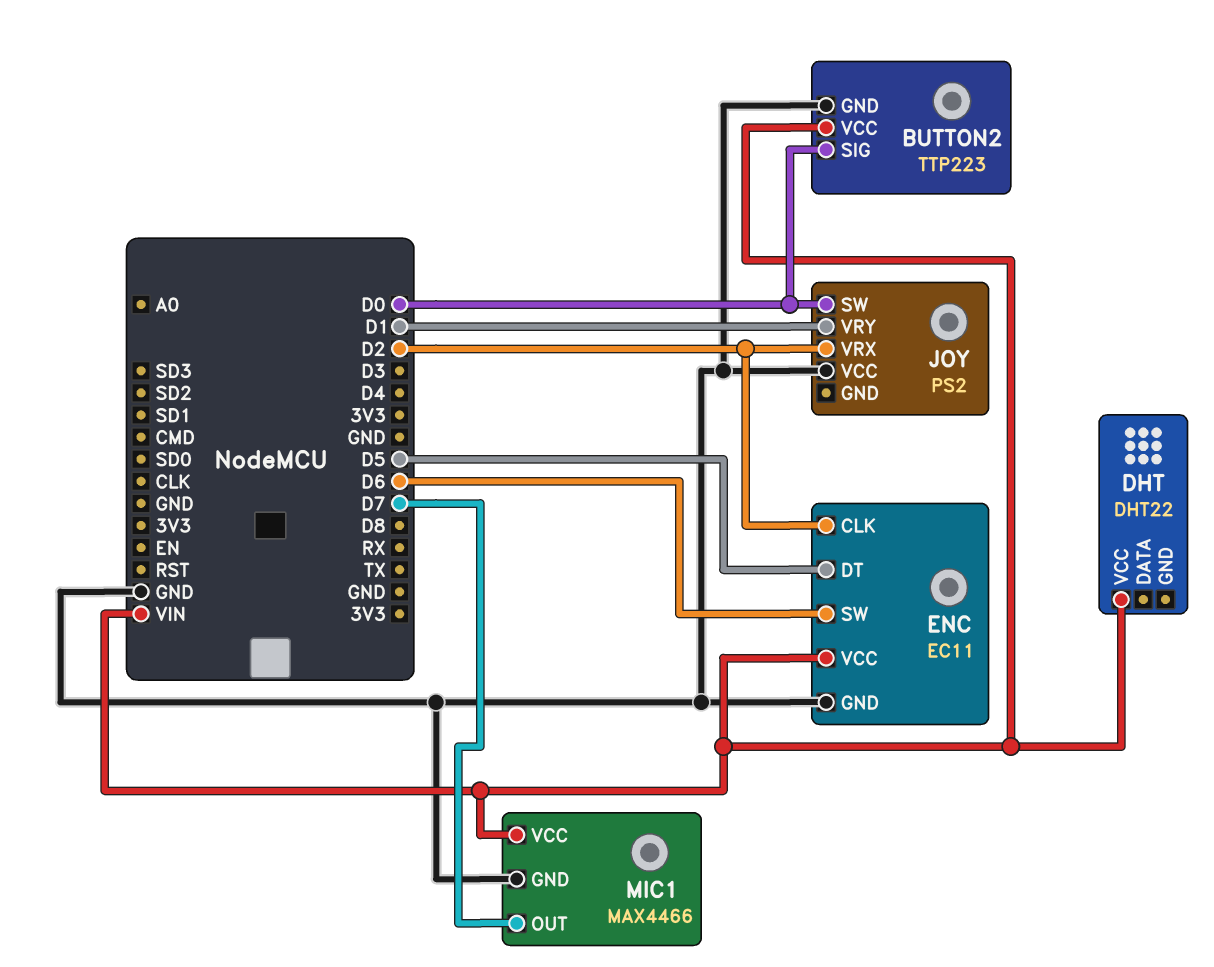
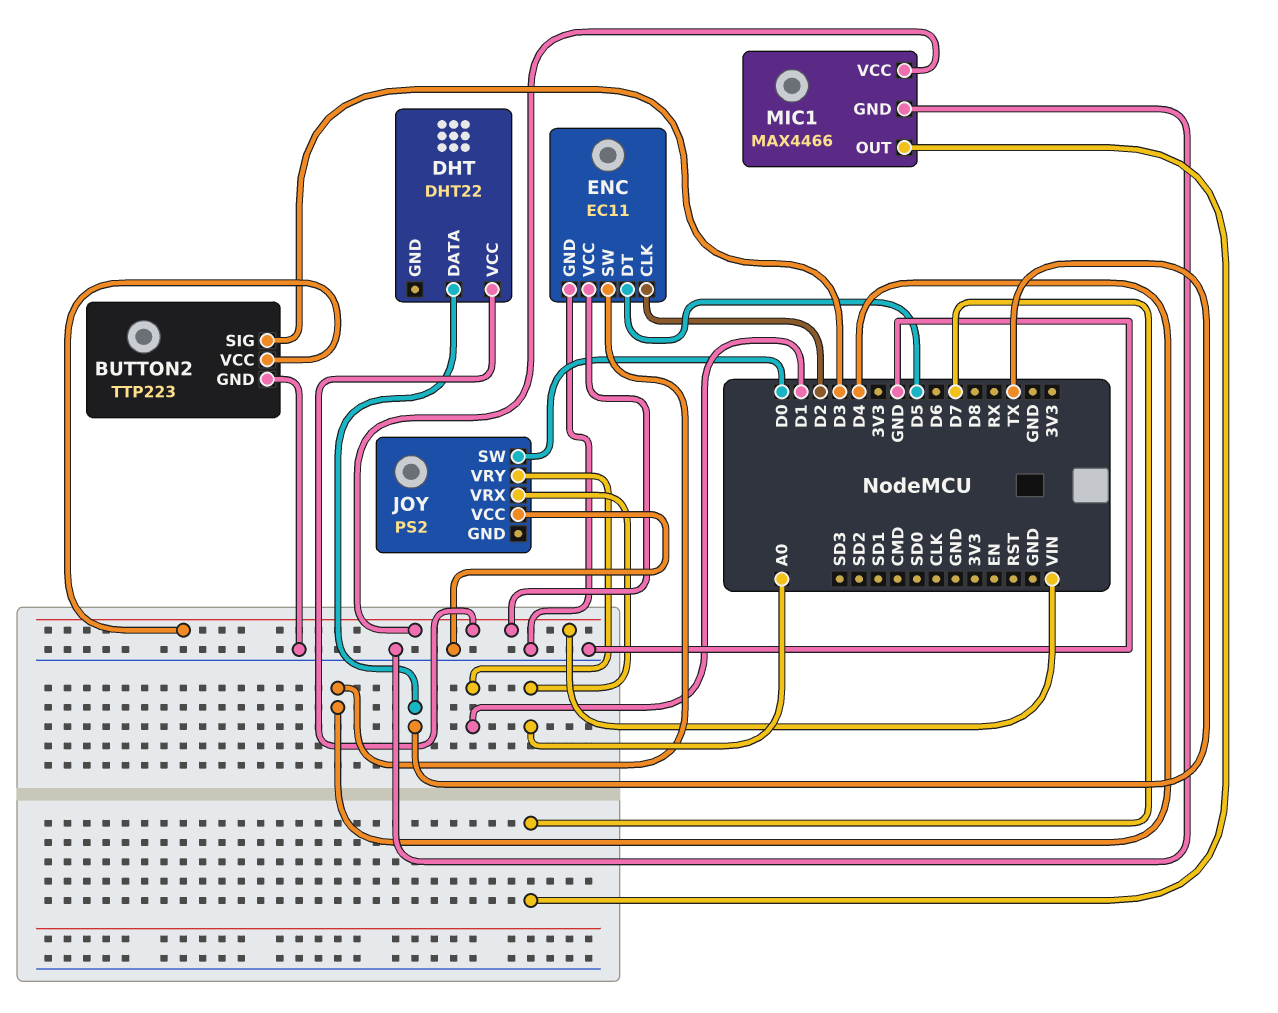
BUTTON2 pin SIG: D0 -> D3
DHT pin DATA: none -> TX
ENC pin SW: D6 -> D4
JOY pin VRX: D2 -> A0

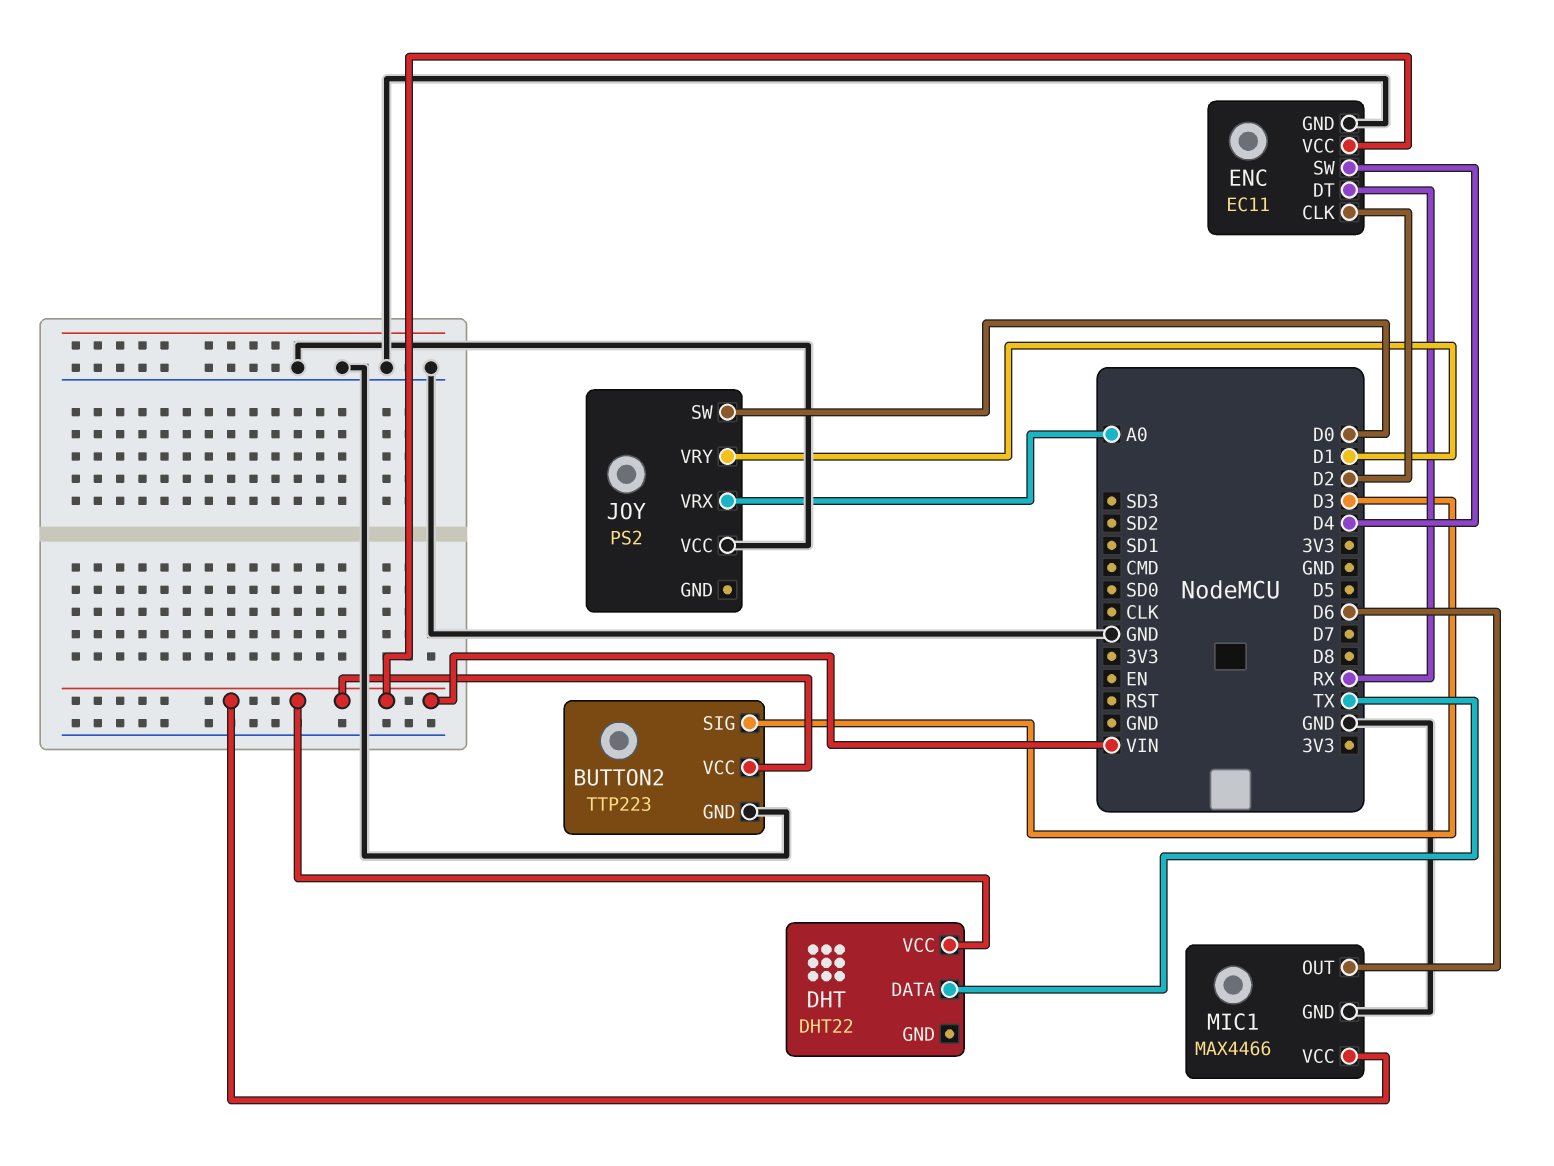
ENC pin DT: D5 -> RX
MIC1 pin OUT: D7 -> D6

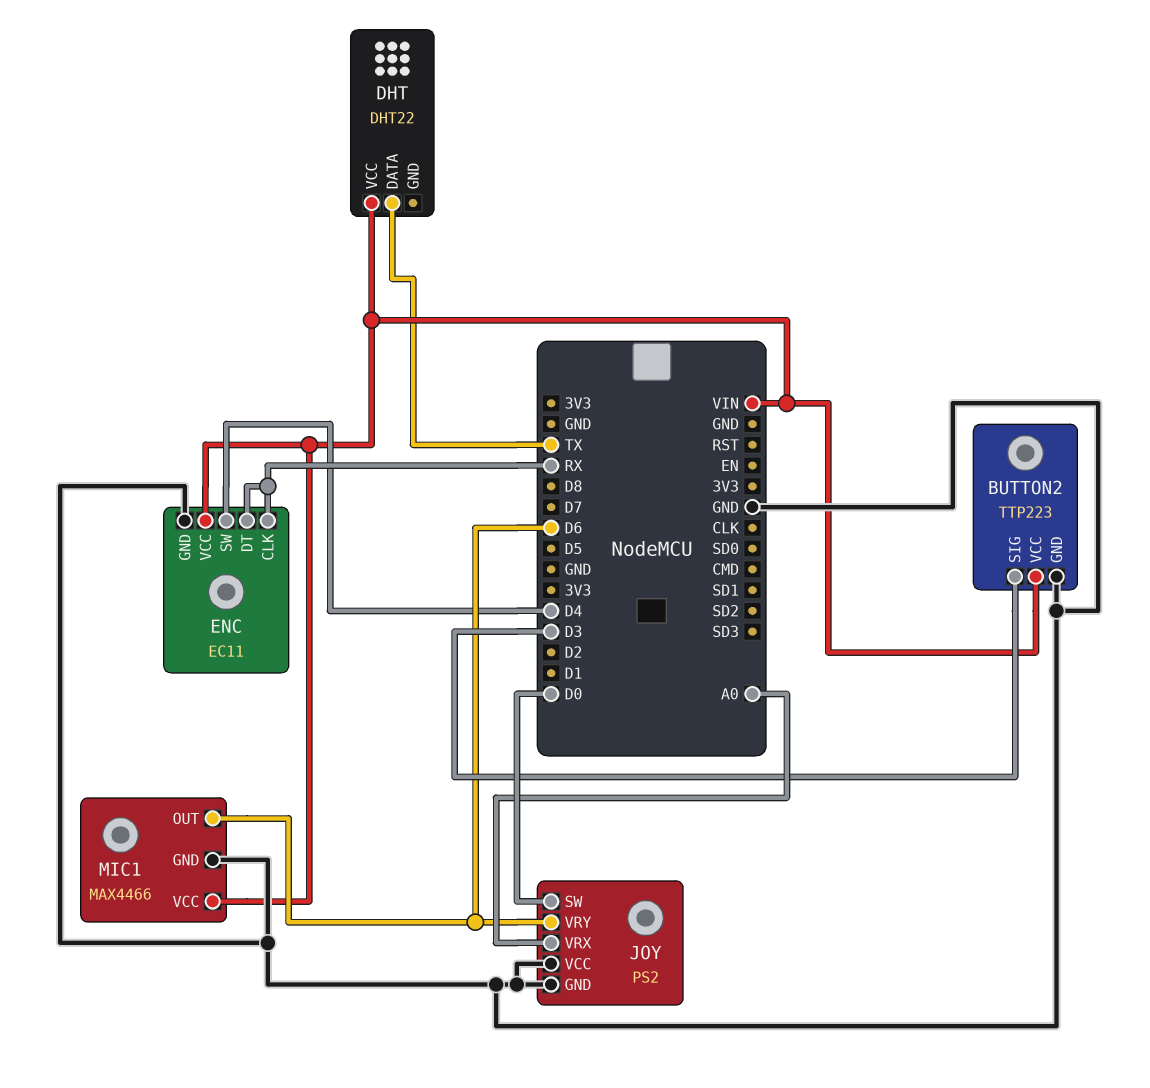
ENC pin CLK: D2 -> RX
JOY pin GND: none -> GND
JOY pin VRY: D1 -> D6

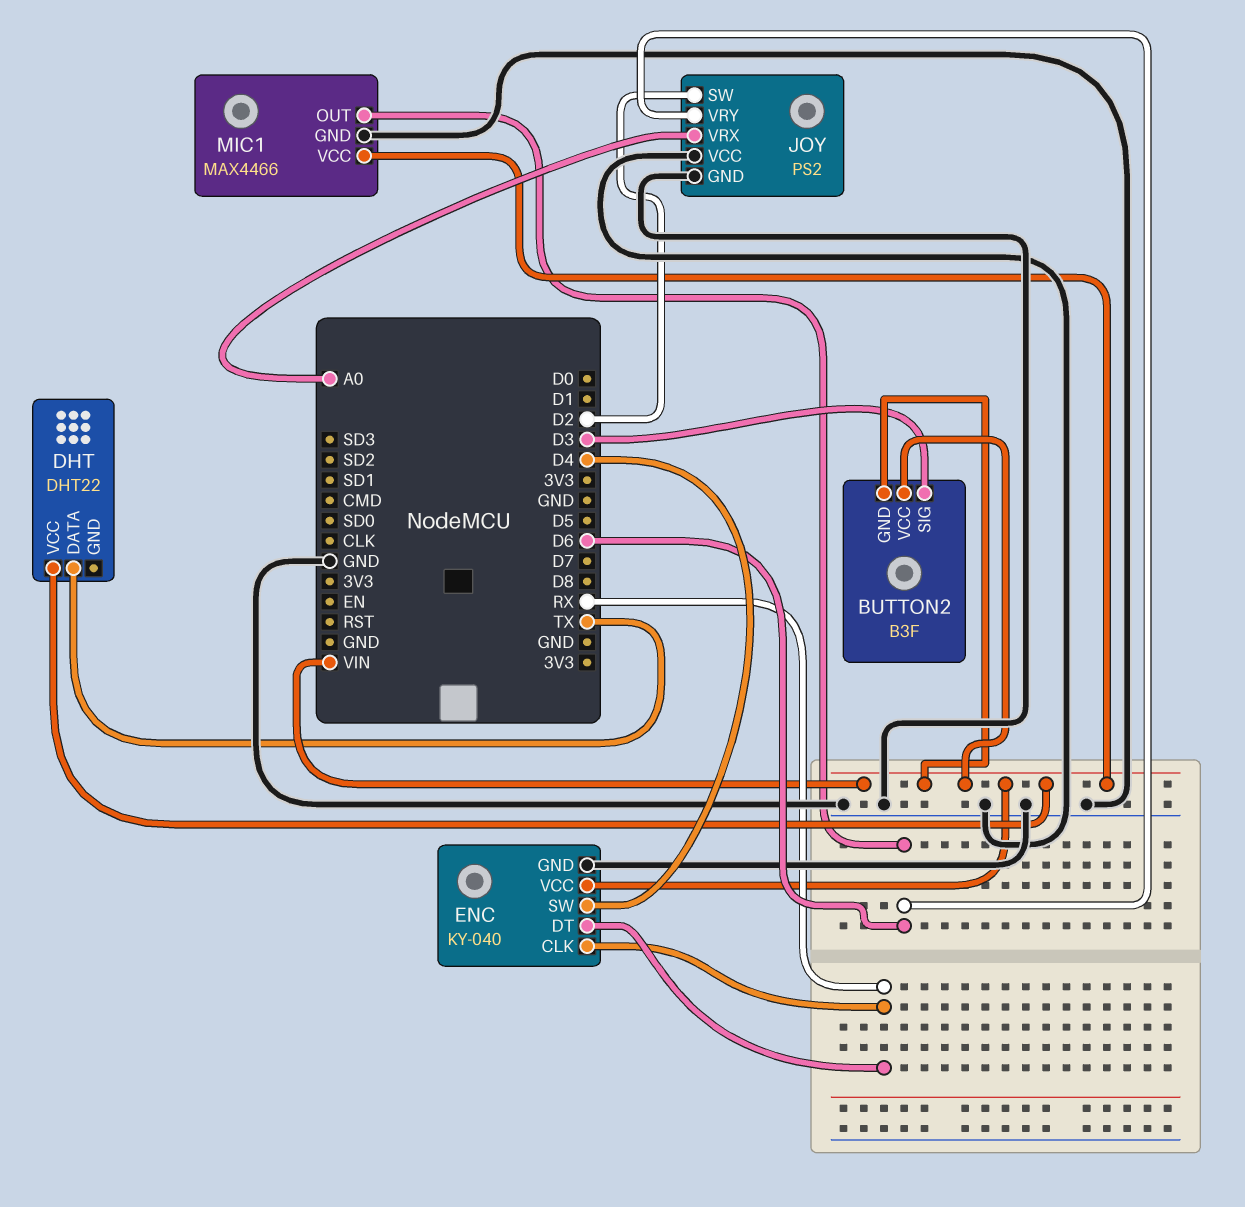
BUTTON2: TTP223 -> B3F
BUTTON2 pin GND: GND -> VIN
ENC: EC11 -> KY-040
JOY pin SW: D0 -> D2

